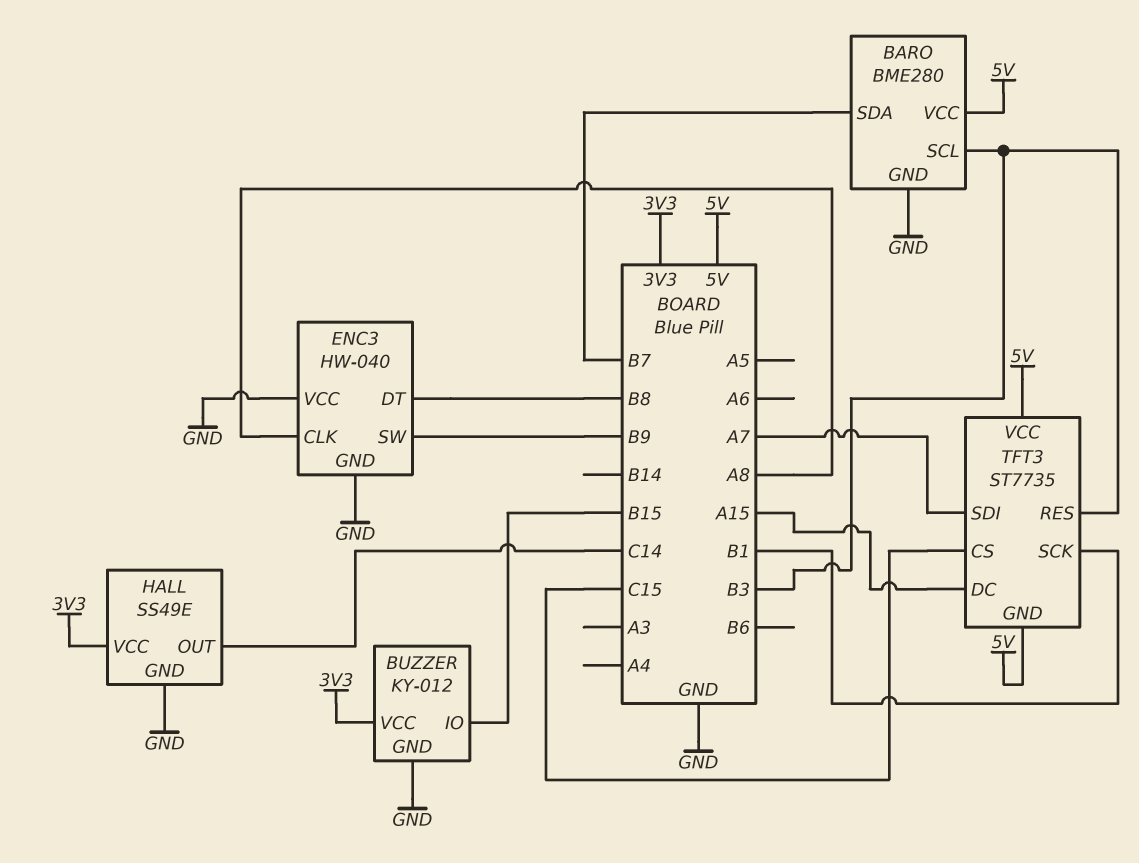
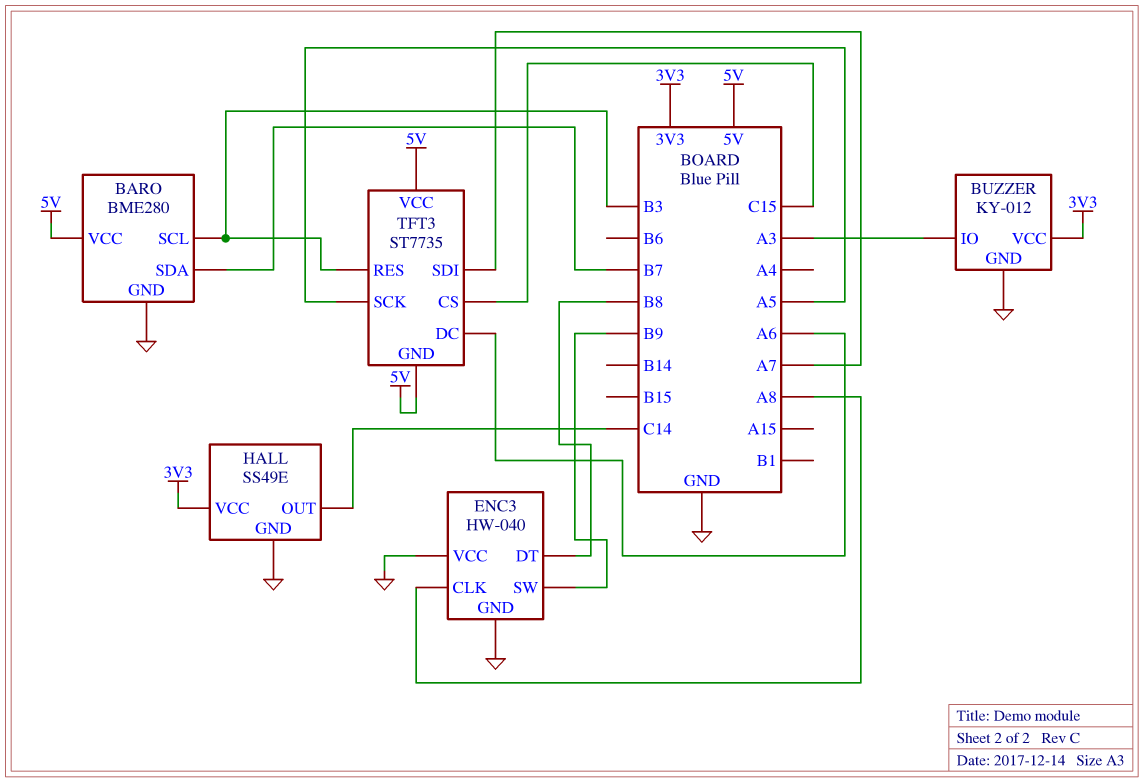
BUZZER pin IO: B15 -> A3
TFT3 pin DC: A15 -> A6
TFT3 pin SCK: B1 -> A5

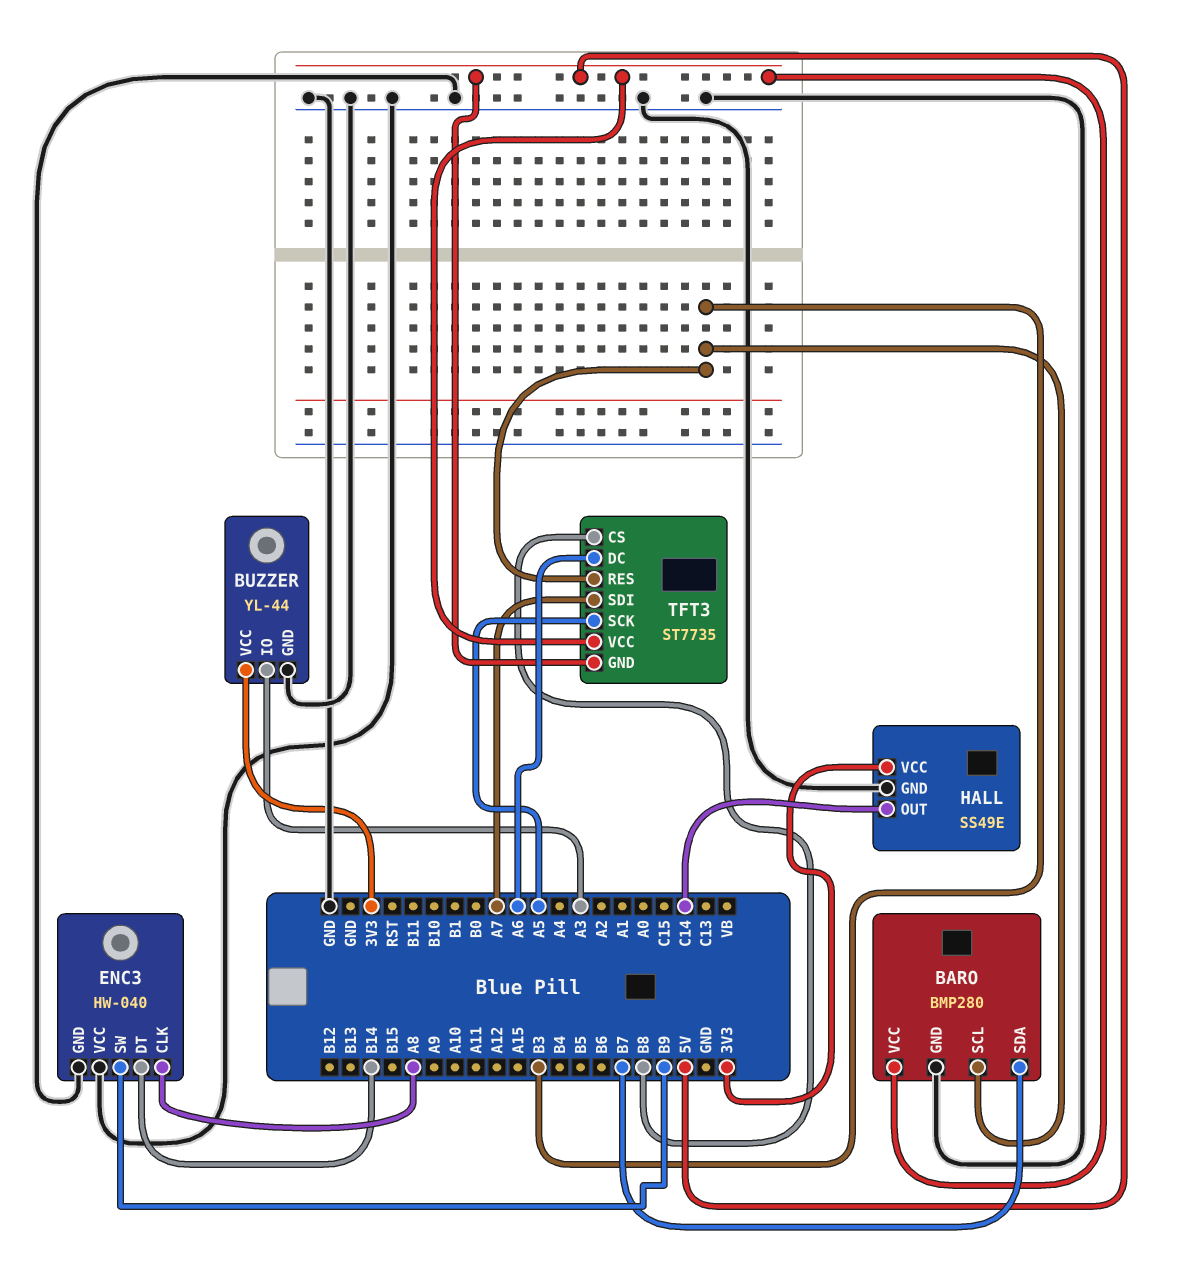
BARO: BME280 -> BMP280
BUZZER: KY-012 -> YL-44
ENC3 pin DT: B8 -> B14
TFT3 pin CS: C15 -> B8

